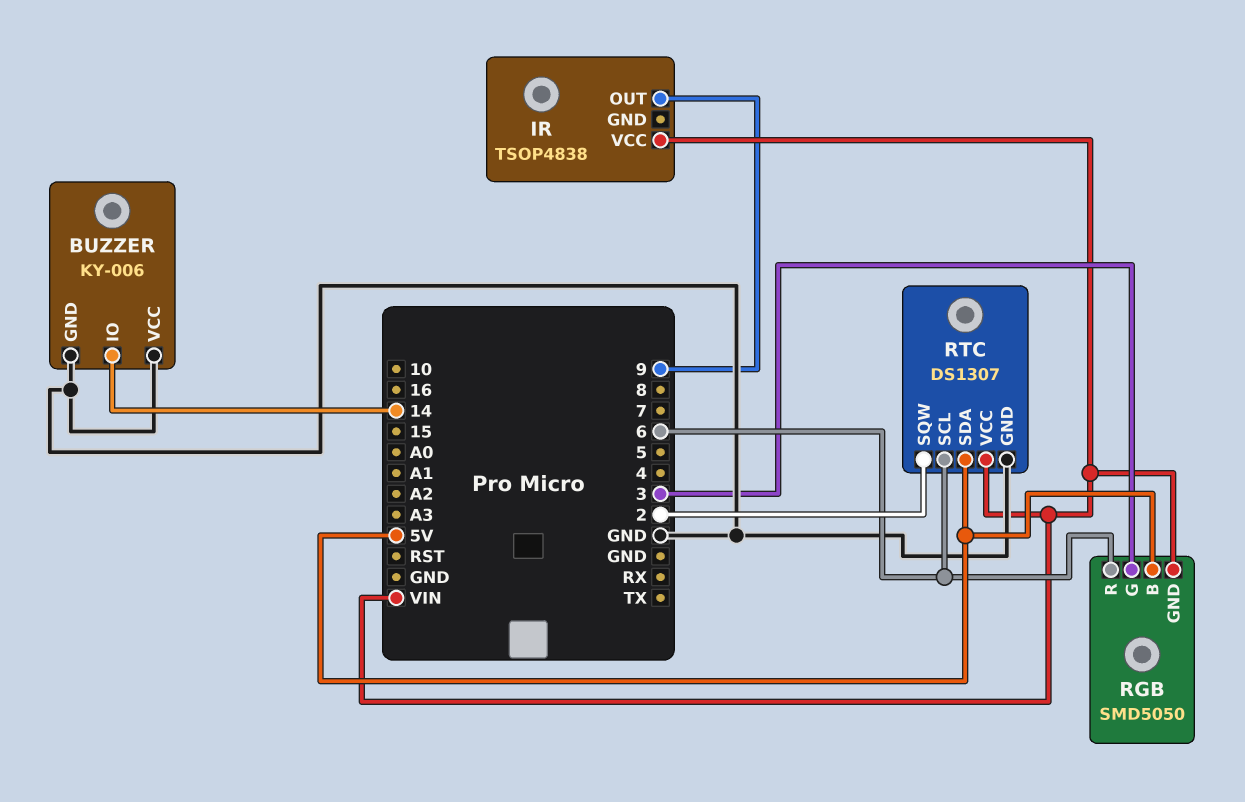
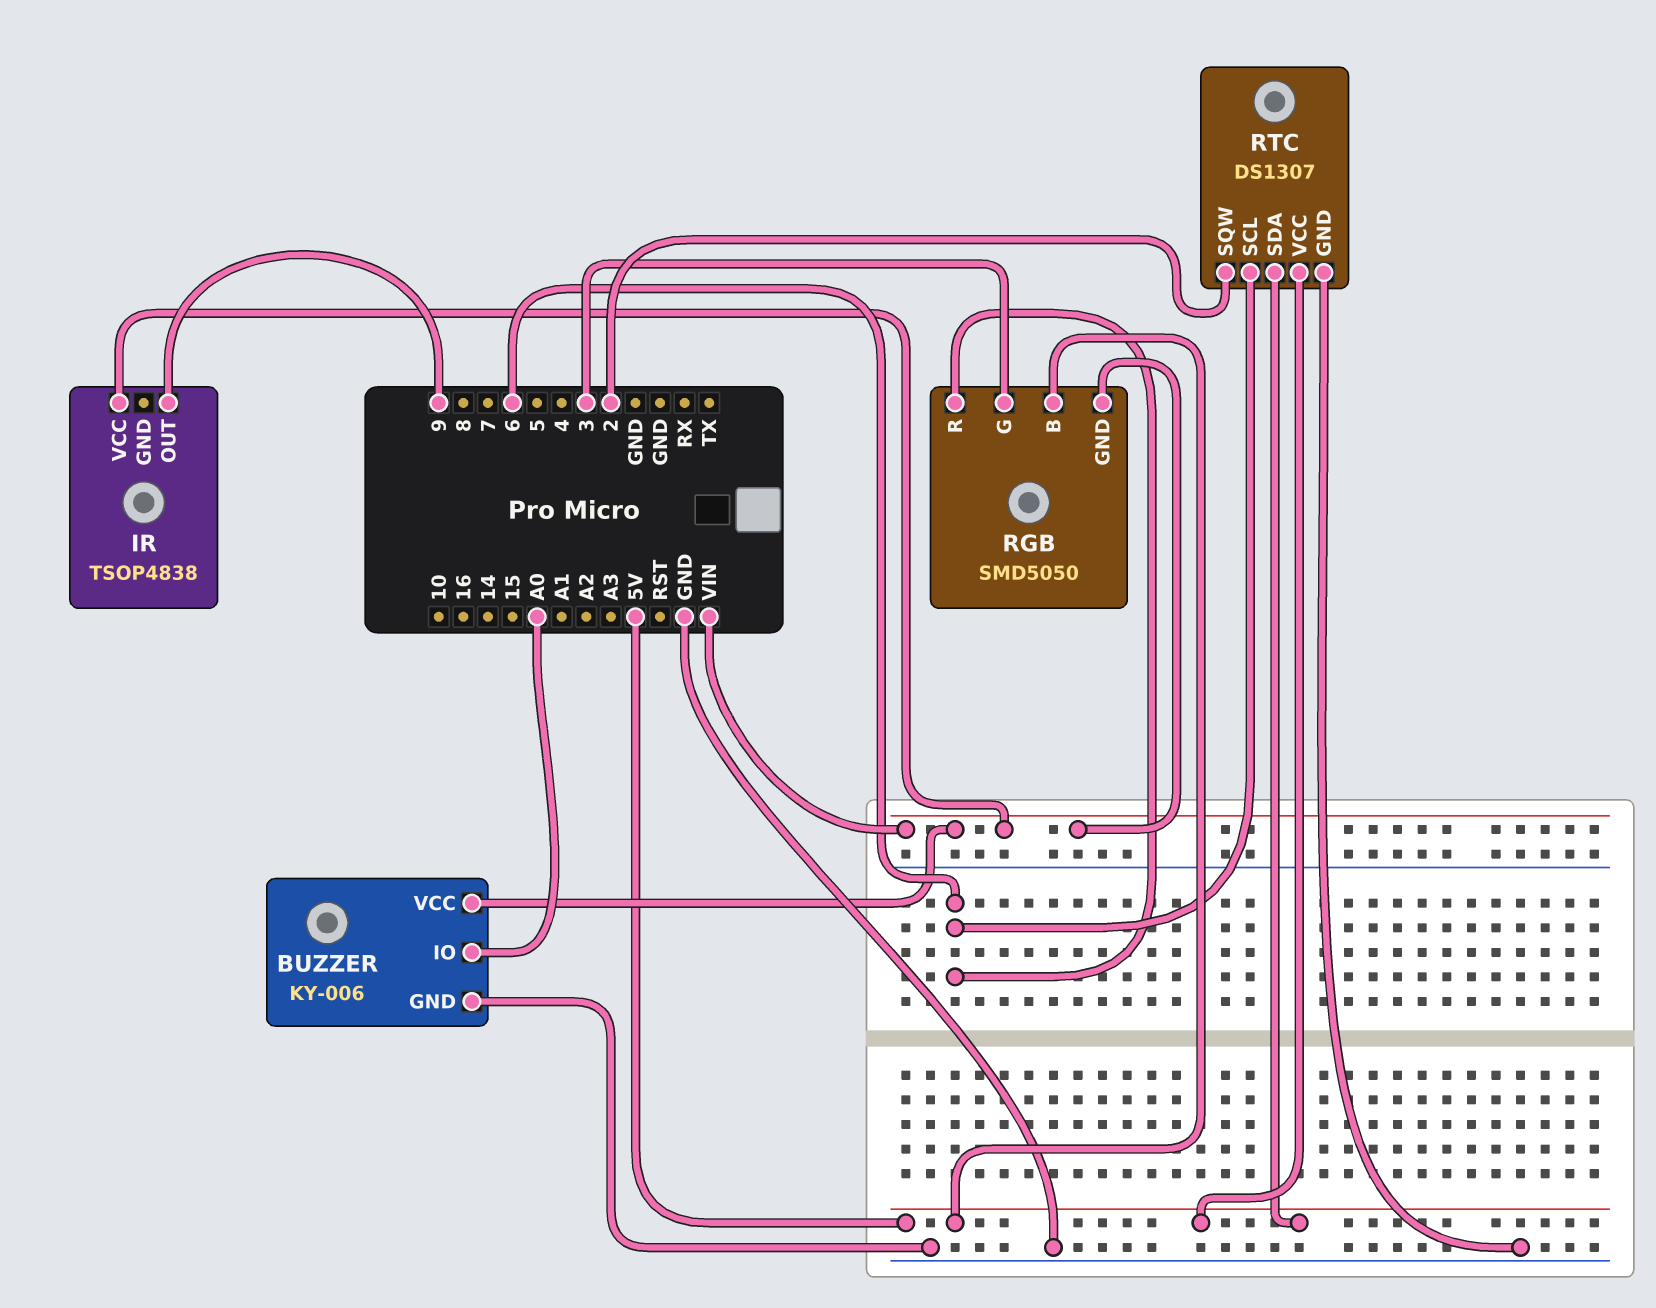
BUZZER pin IO: 14 -> A0
BUZZER pin VCC: GND -> VIN
RTC pin VCC: VIN -> 5V

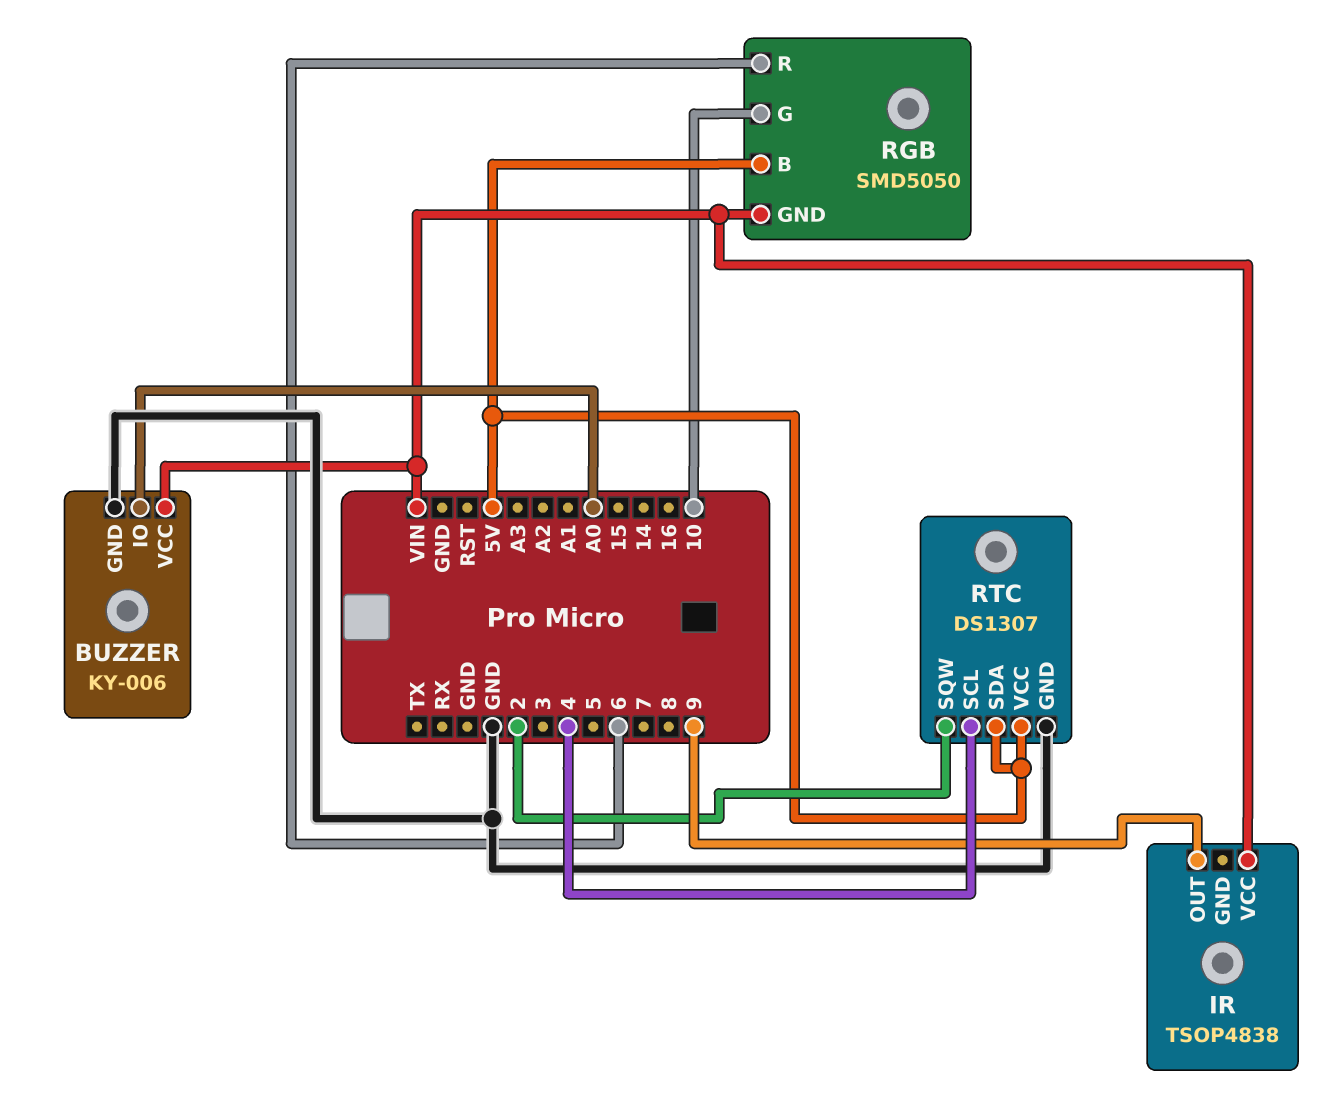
RGB pin G: 3 -> 10
RTC pin SCL: 6 -> 4

